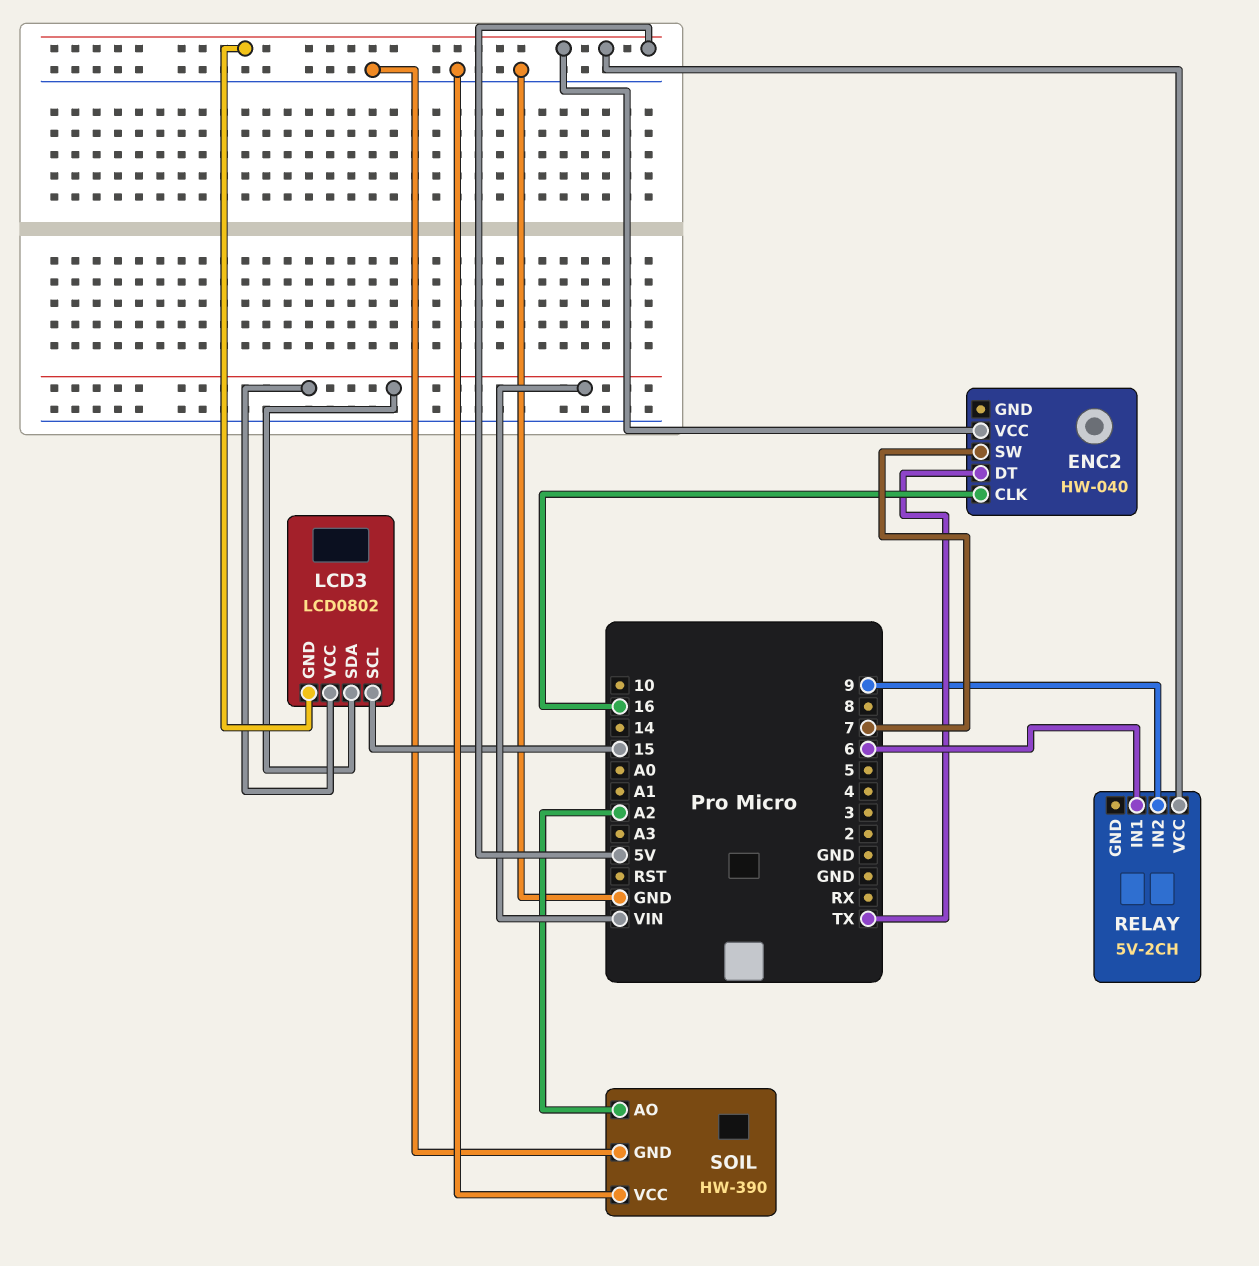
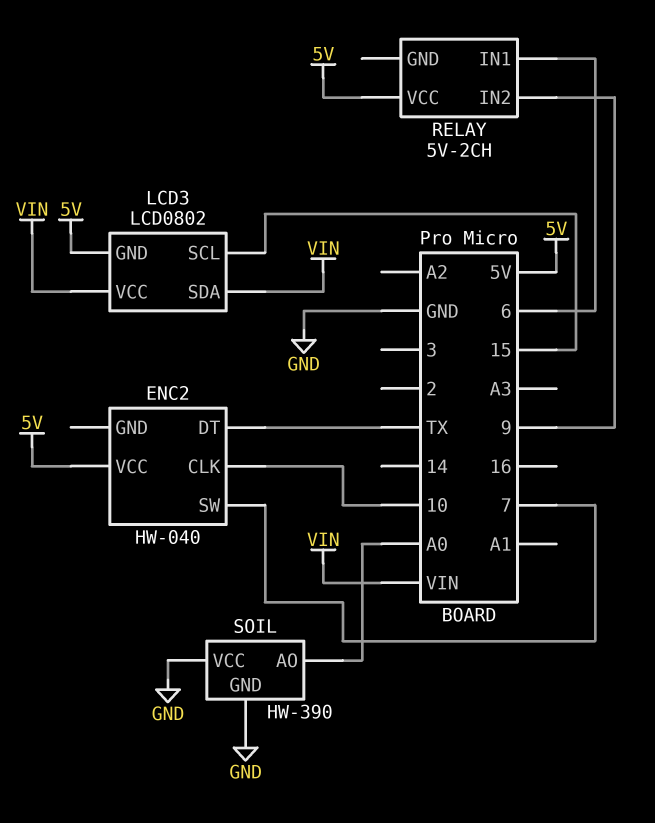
ENC2 pin CLK: 16 -> 10
SOIL pin AO: A2 -> A0

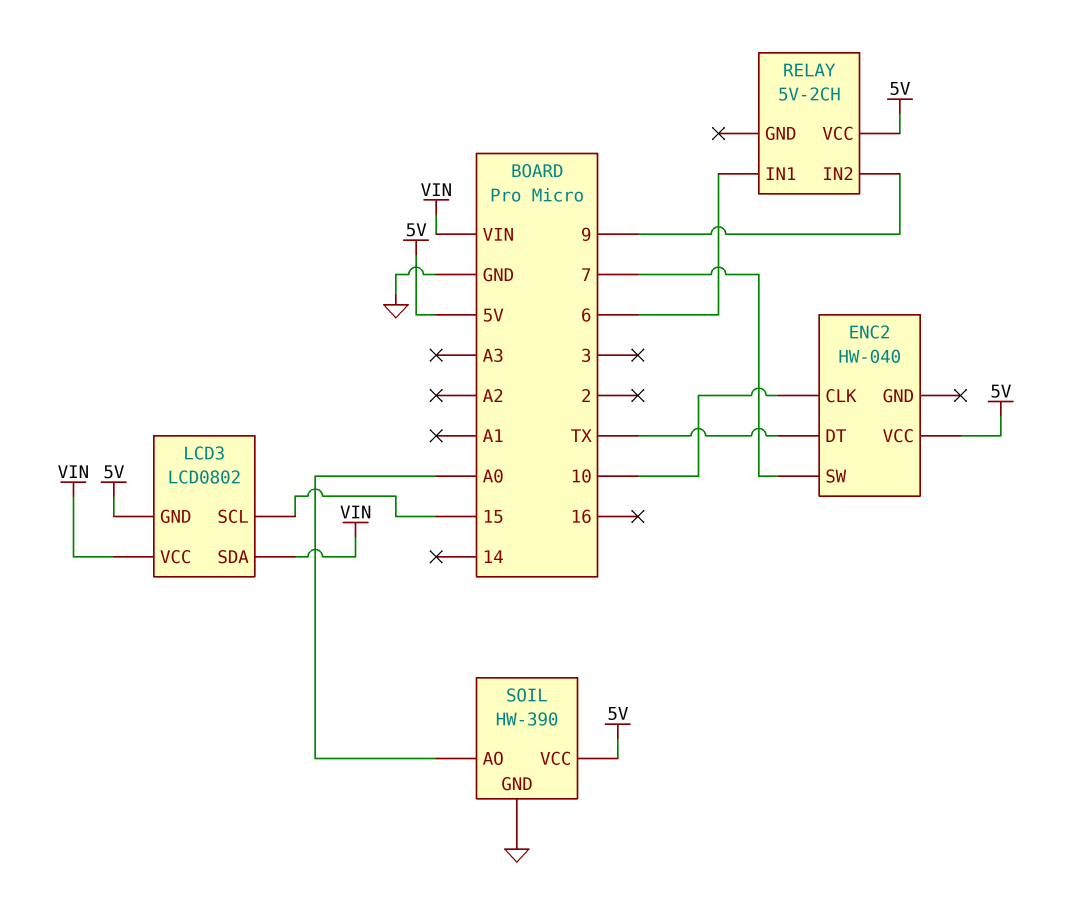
SOIL pin VCC: GND -> 5V

